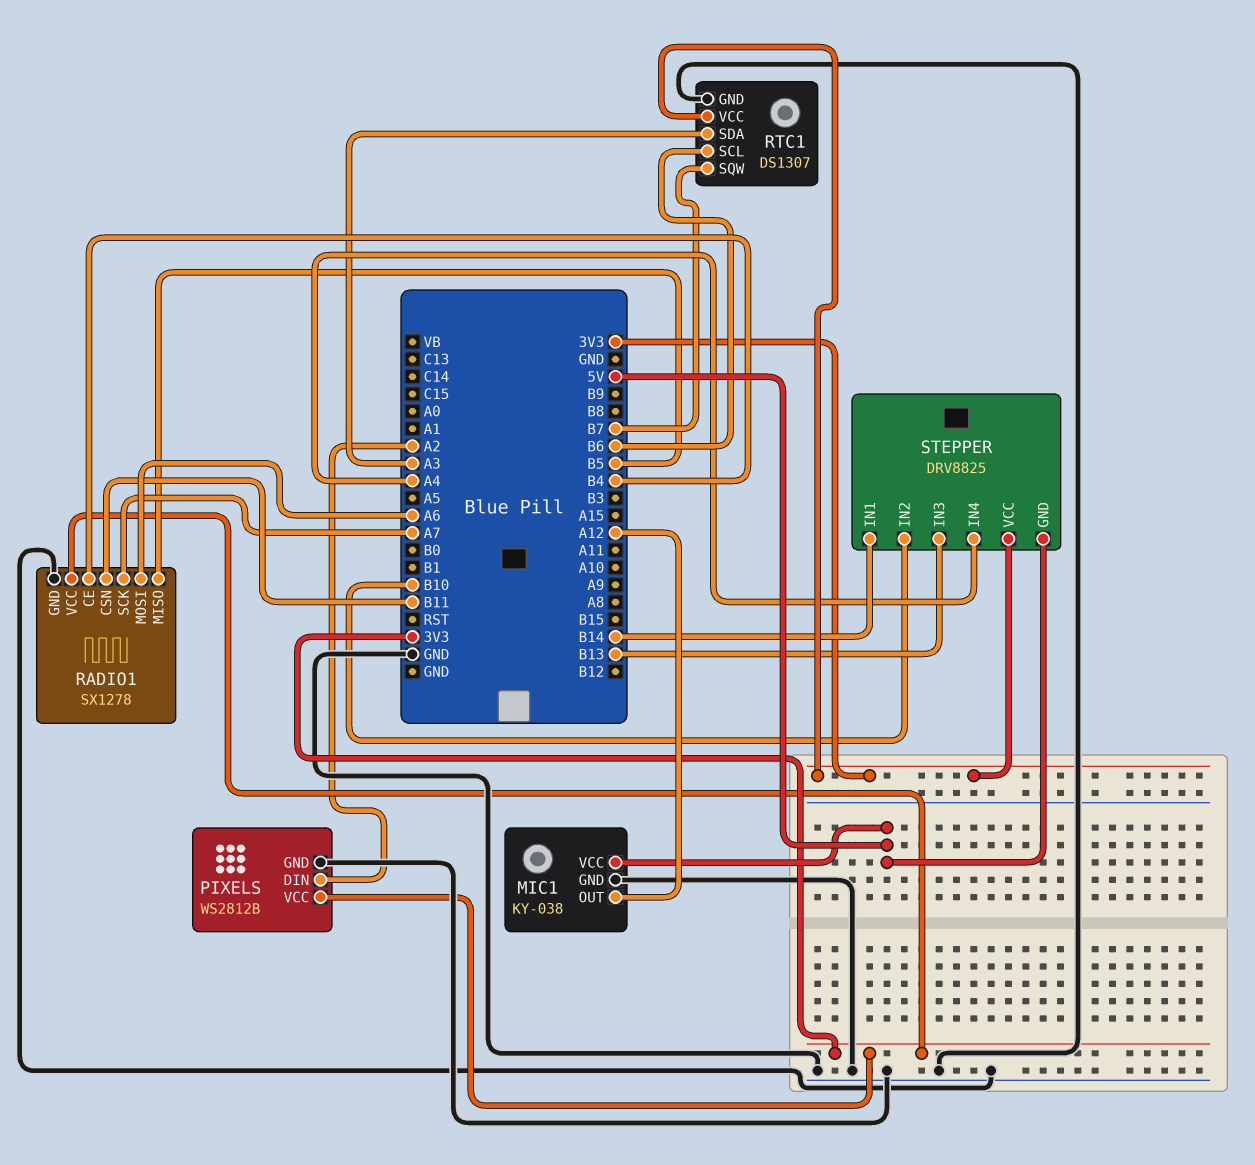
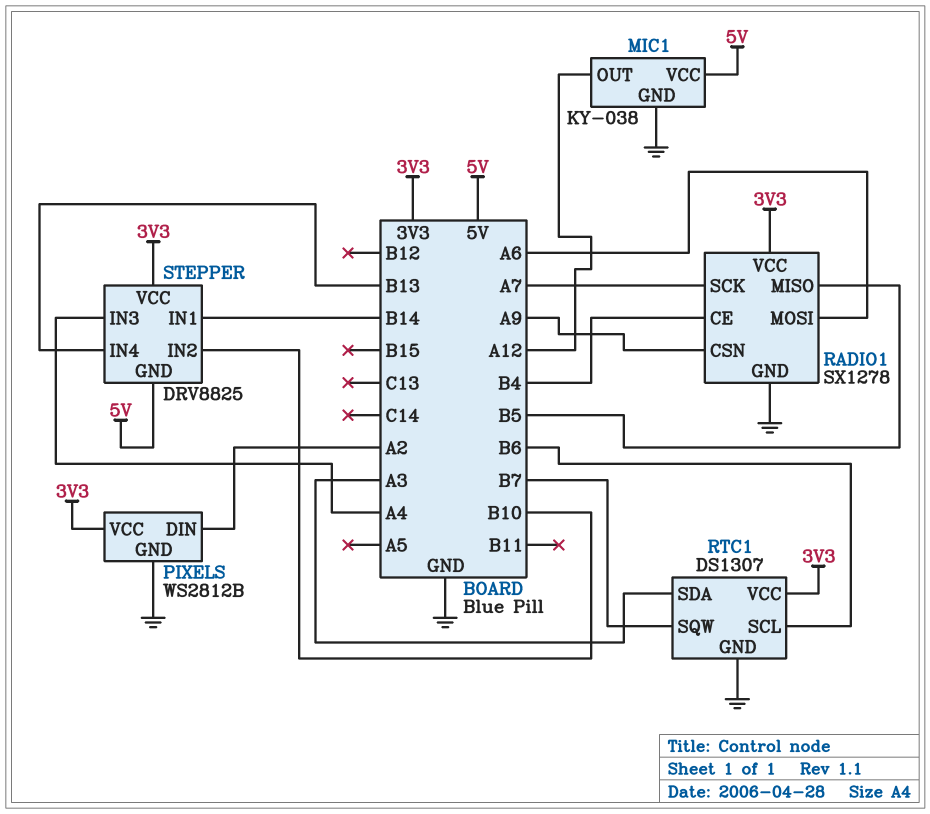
RADIO1 pin CSN: B11 -> A9
STEPPER pin IN3: B13 -> A4
STEPPER pin IN4: A4 -> B13

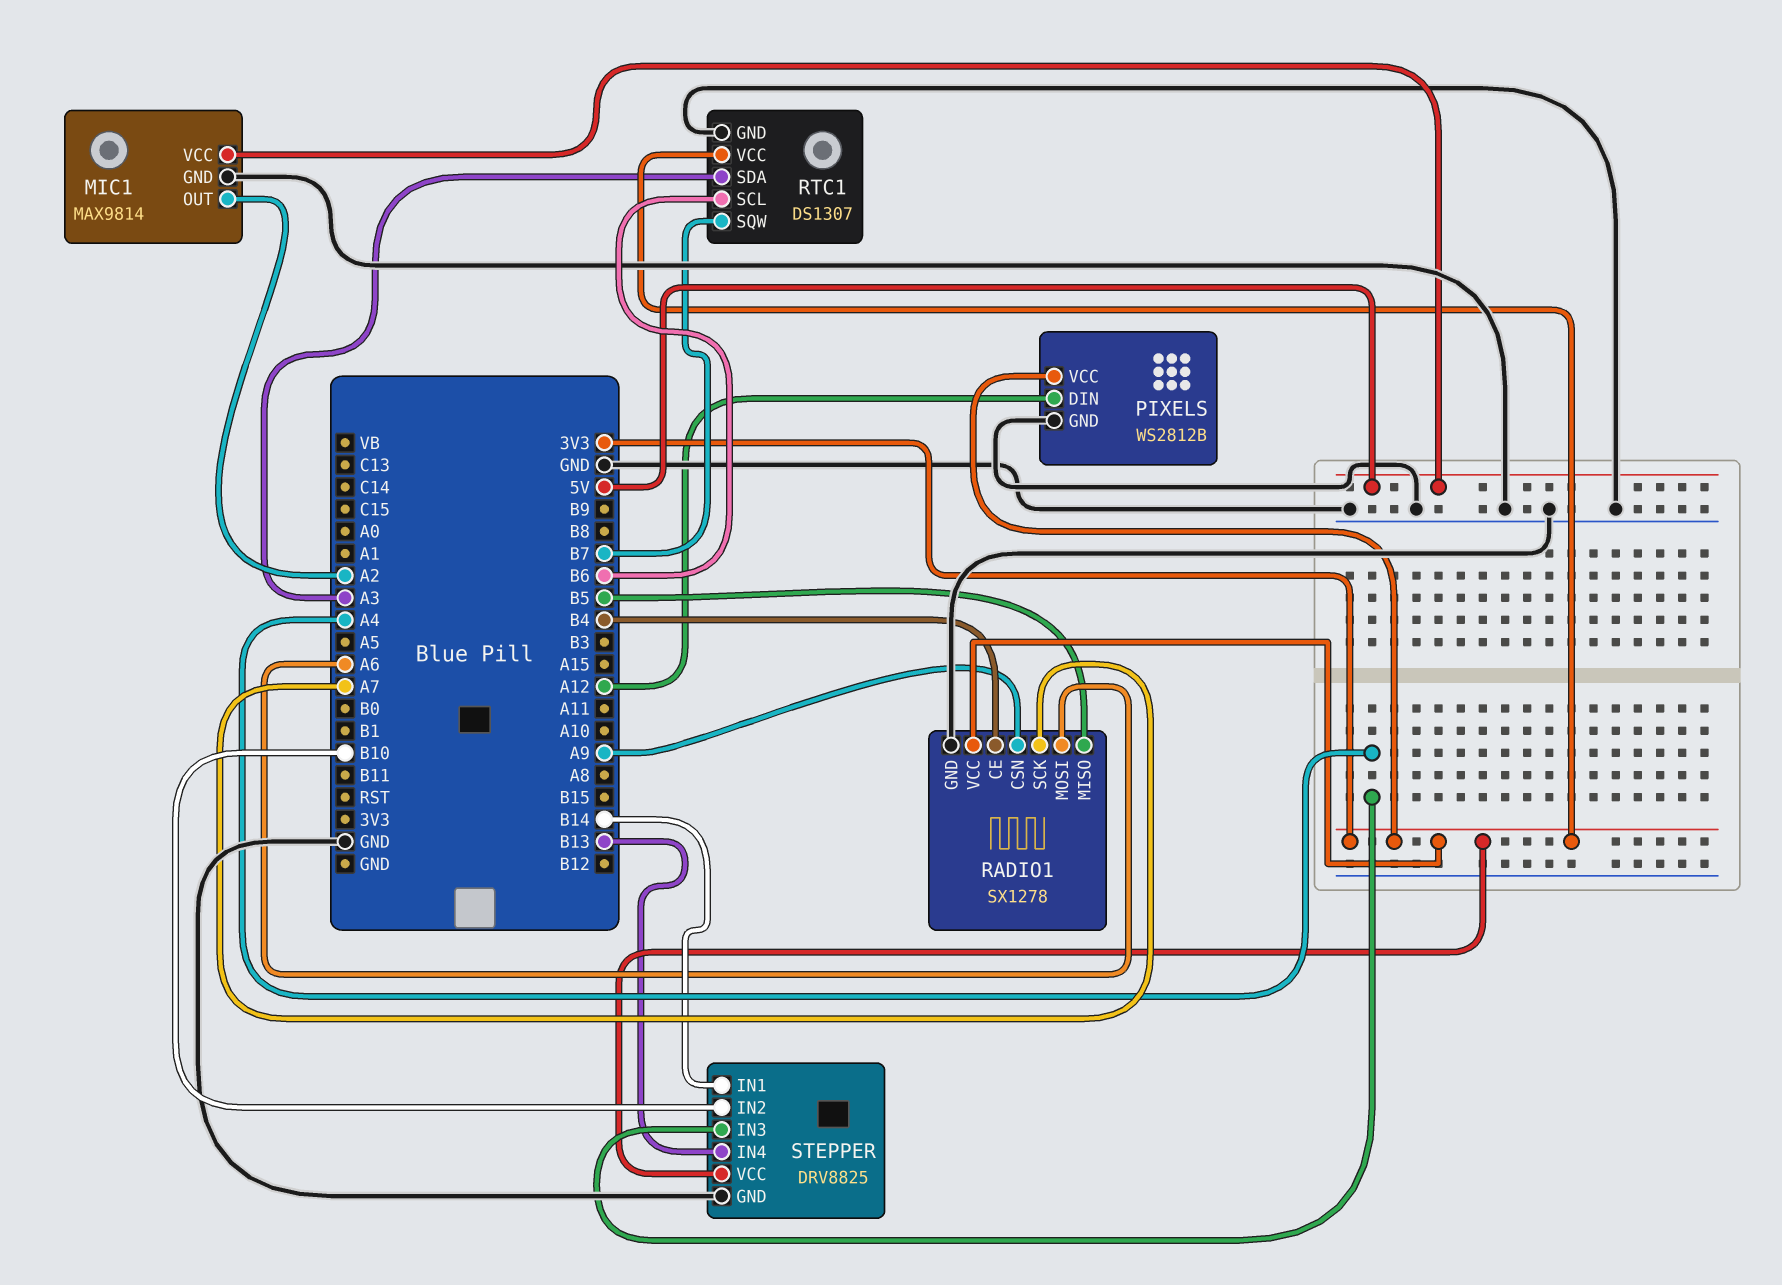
MIC1: KY-038 -> MAX9814
MIC1 pin OUT: A12 -> A2
PIXELS pin DIN: A2 -> A12
STEPPER pin GND: 5V -> GND

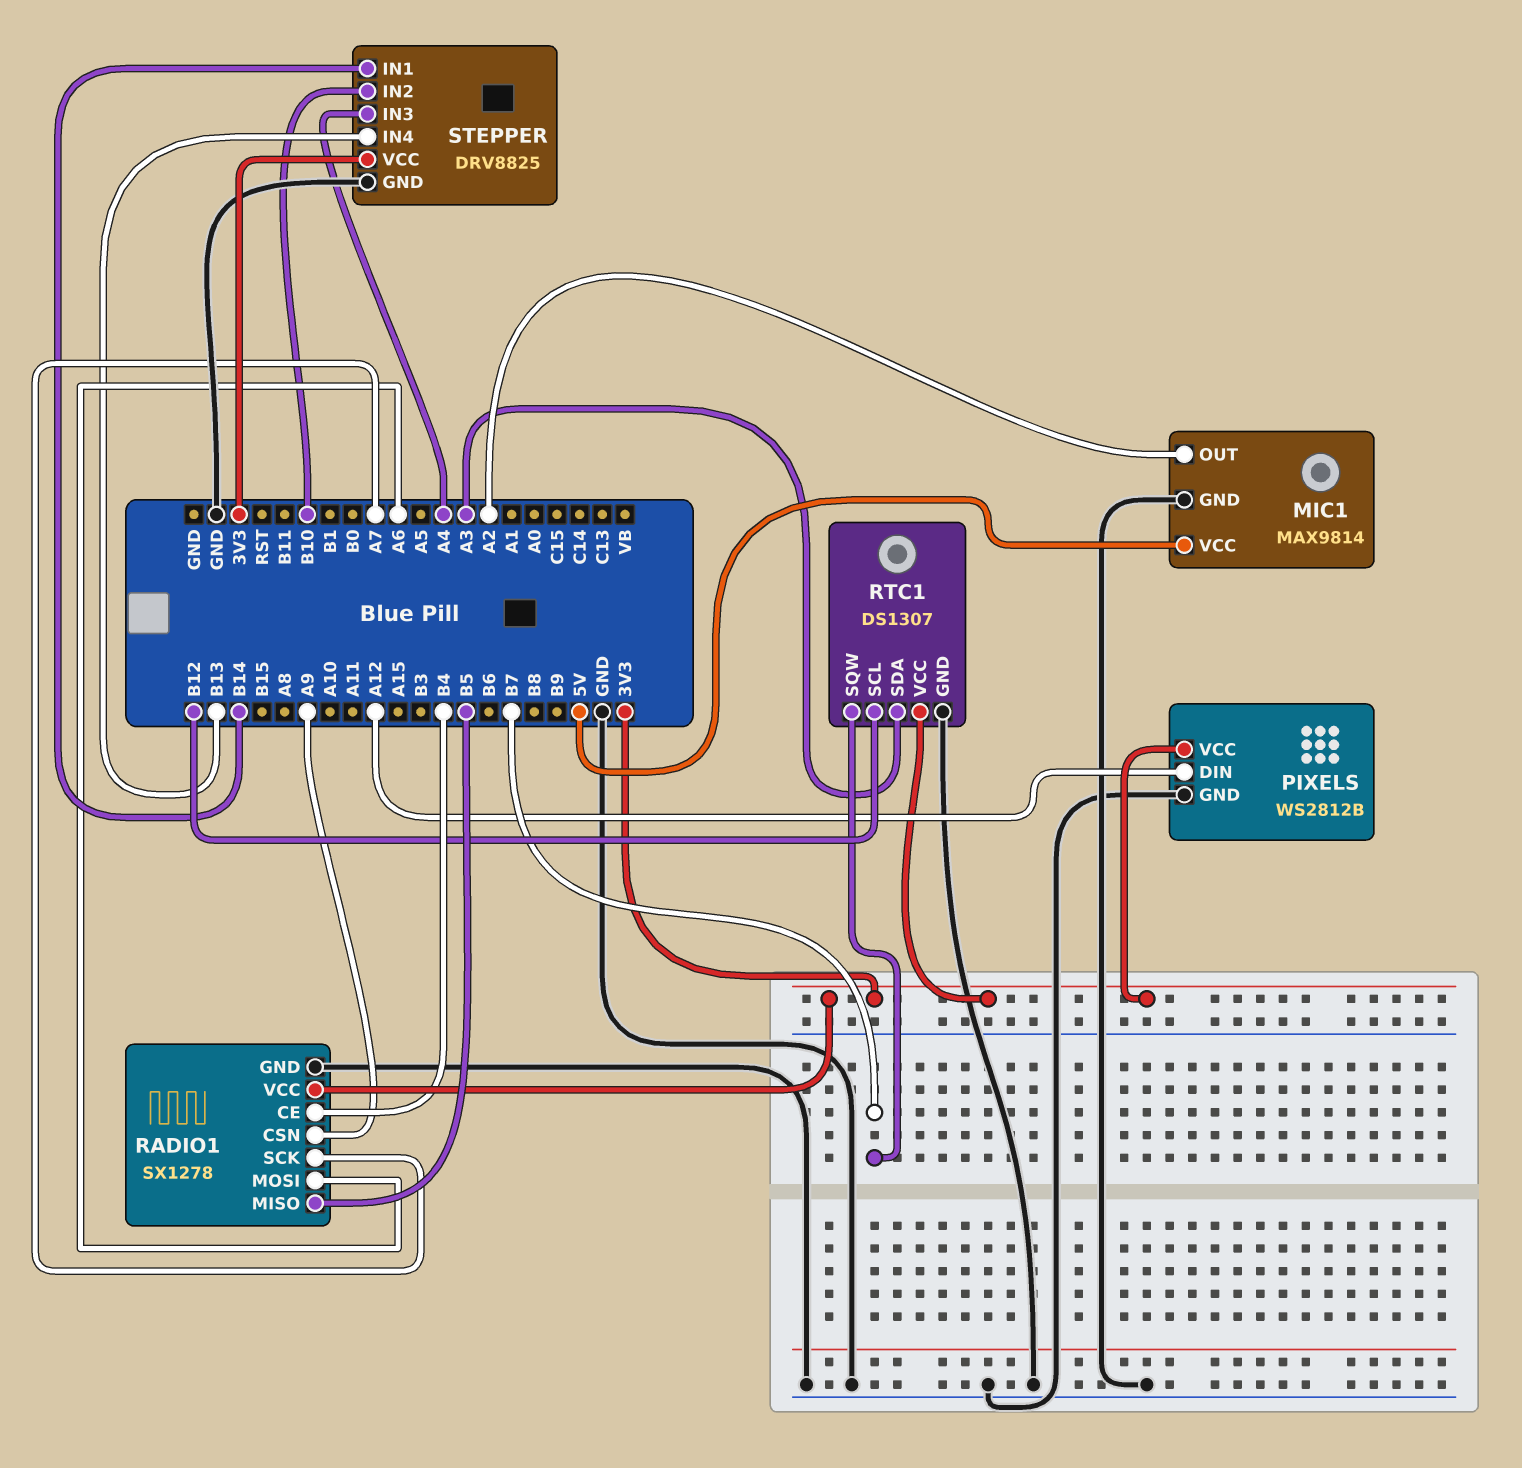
RTC1 pin SCL: B6 -> B12

